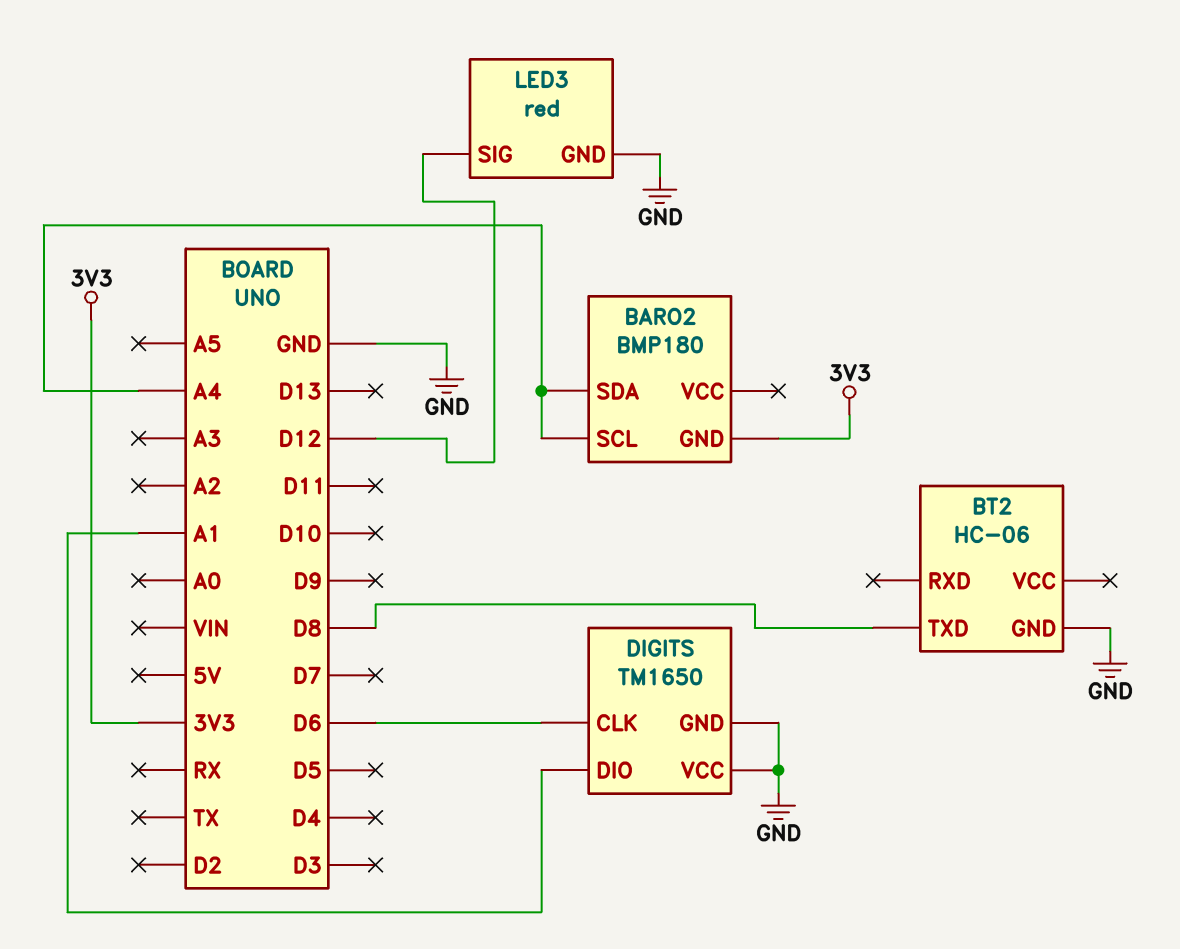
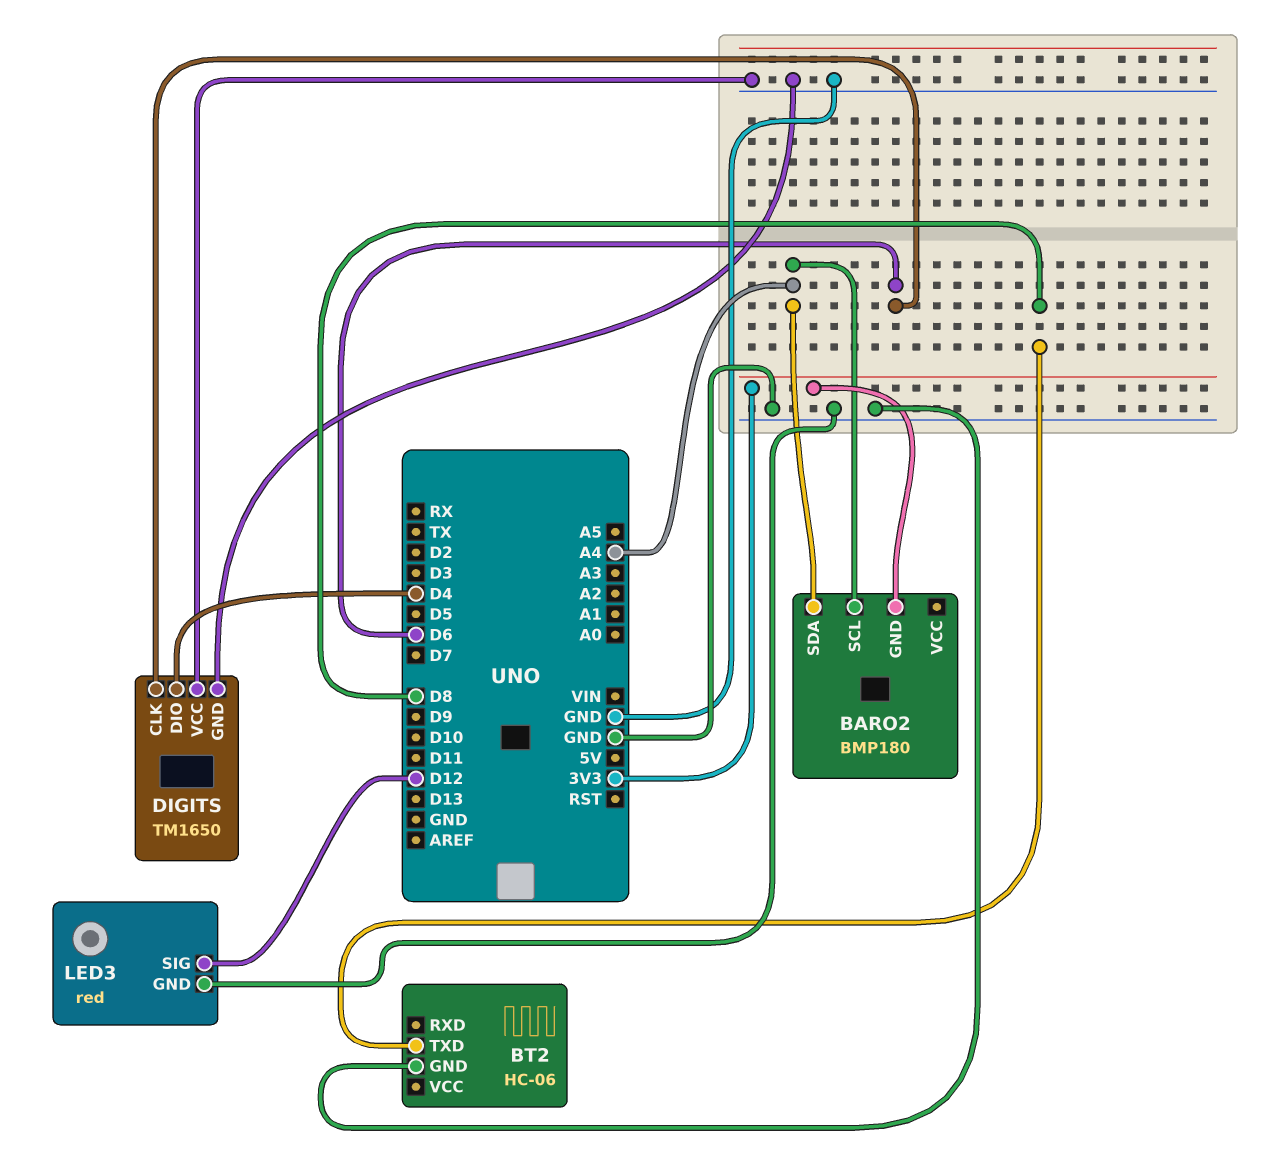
DIGITS pin DIO: A1 -> D4

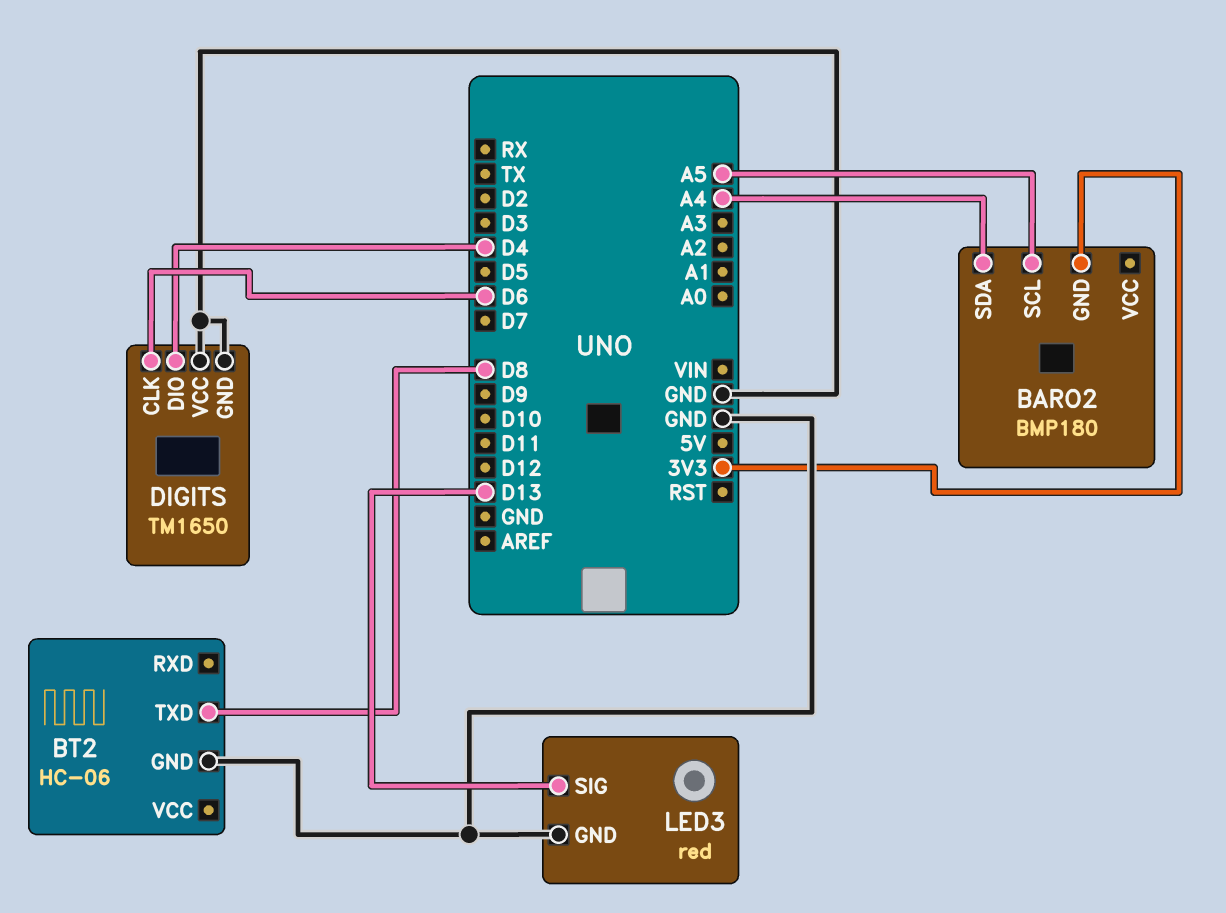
BARO2 pin SCL: A4 -> A5
LED3 pin SIG: D12 -> D13

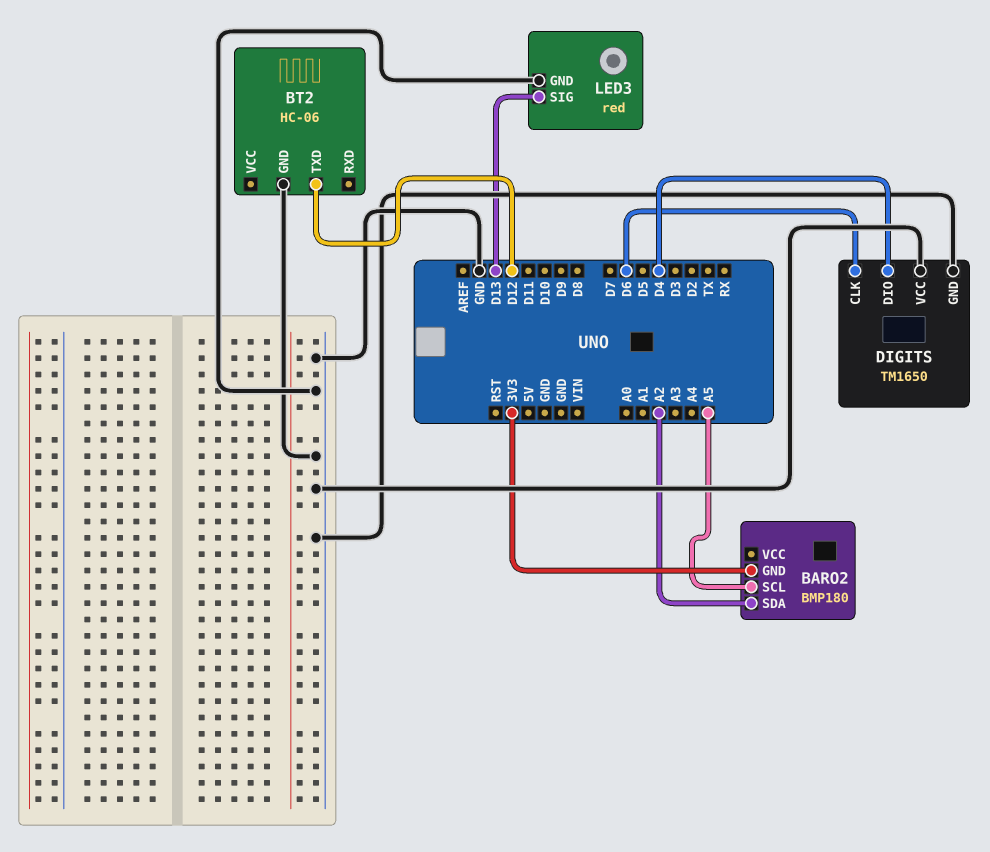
BARO2 pin SDA: A4 -> A2
BT2 pin TXD: D8 -> D12

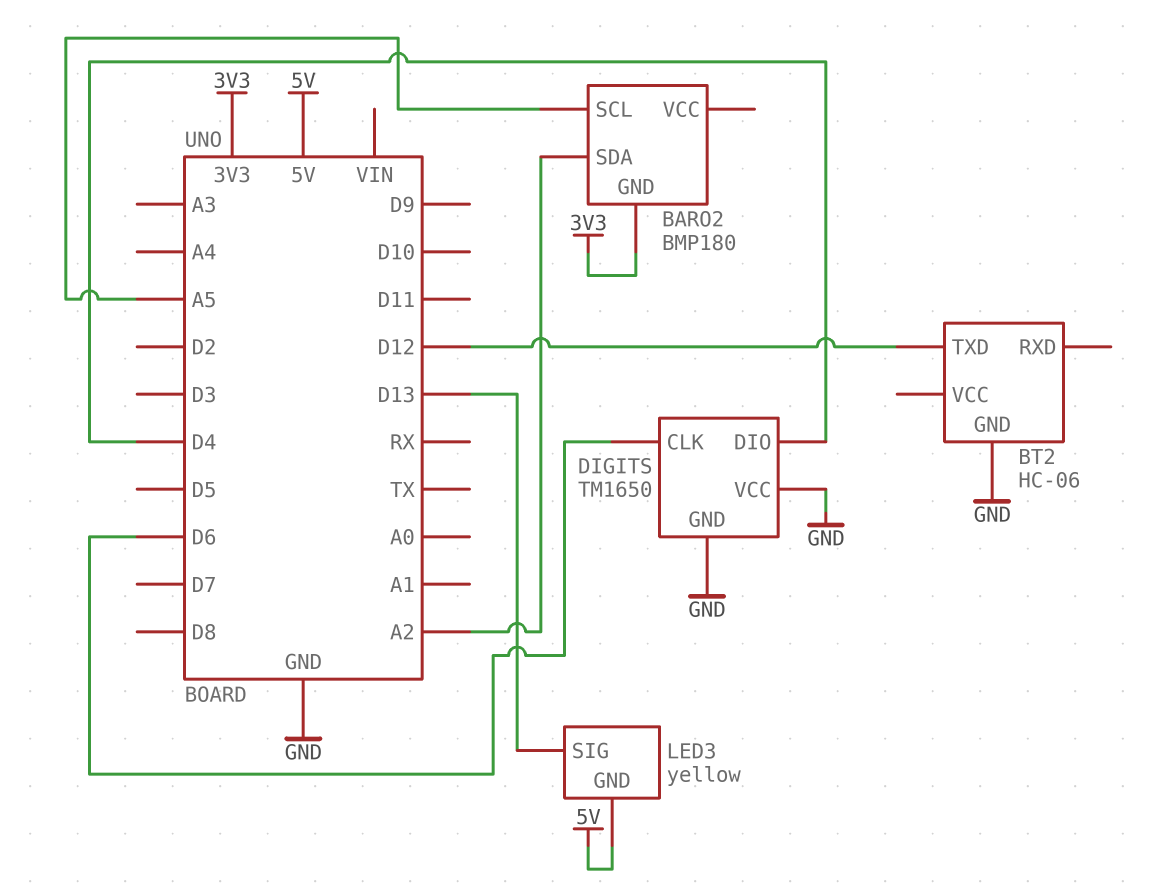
LED3: red -> yellow
LED3 pin GND: GND -> 5V

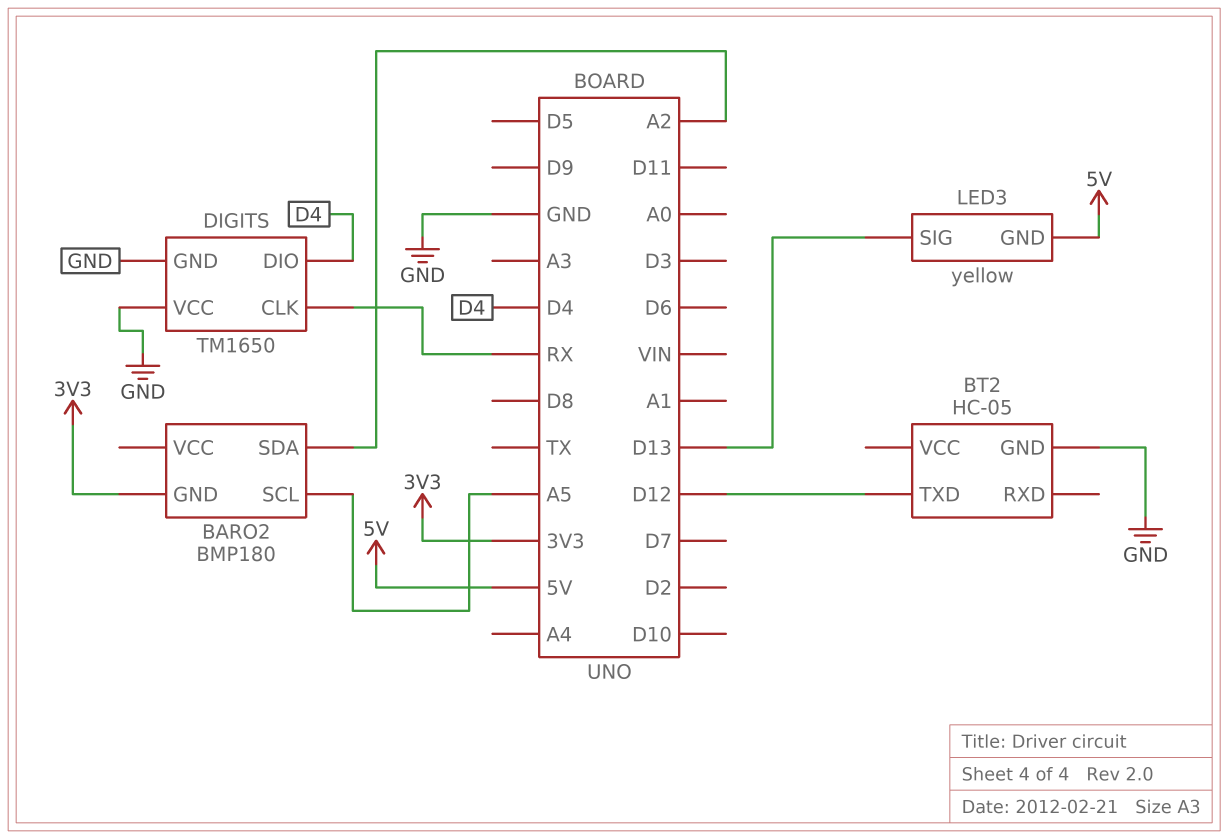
BT2: HC-06 -> HC-05
DIGITS pin CLK: D6 -> RX

